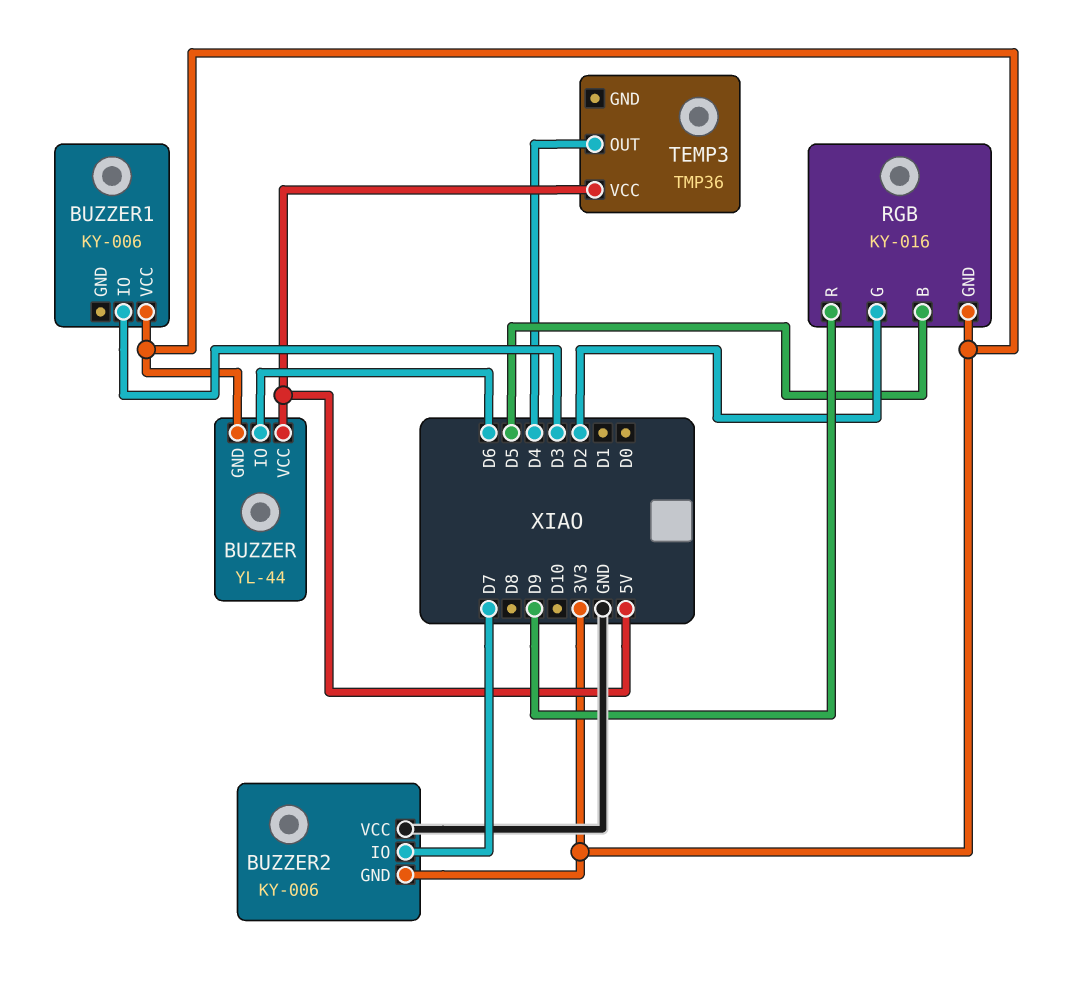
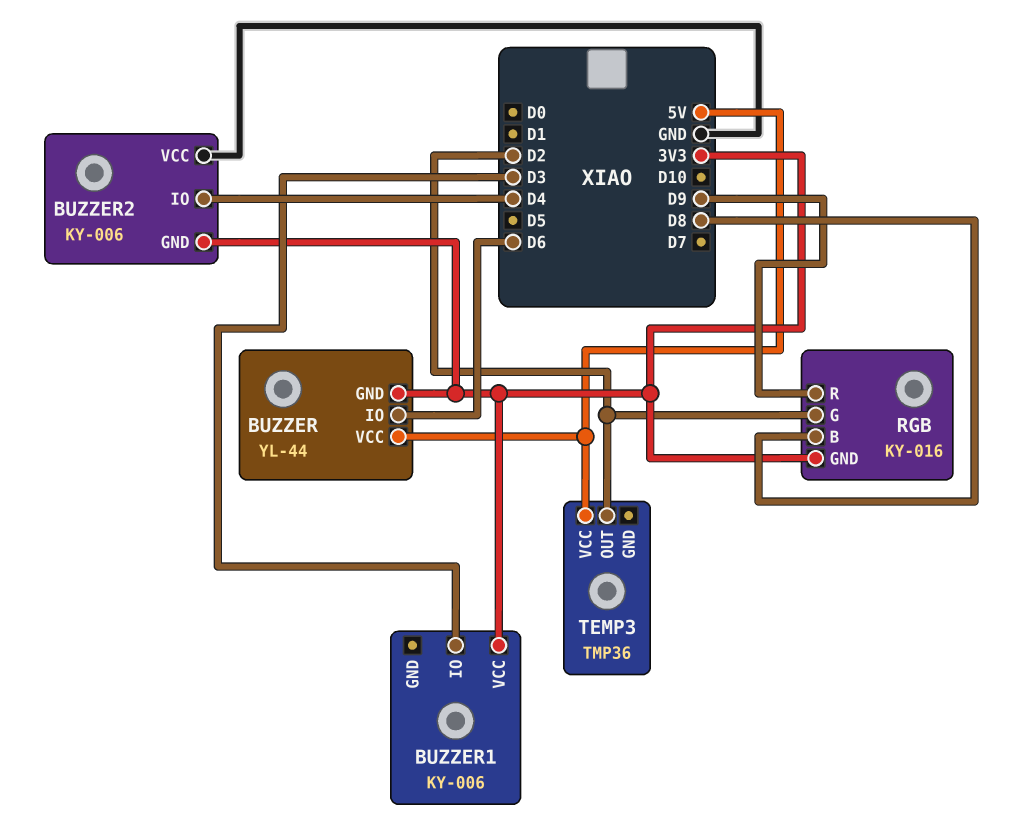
BUZZER2 pin IO: D7 -> D4
RGB pin B: D5 -> D8
TEMP3 pin OUT: D4 -> D2

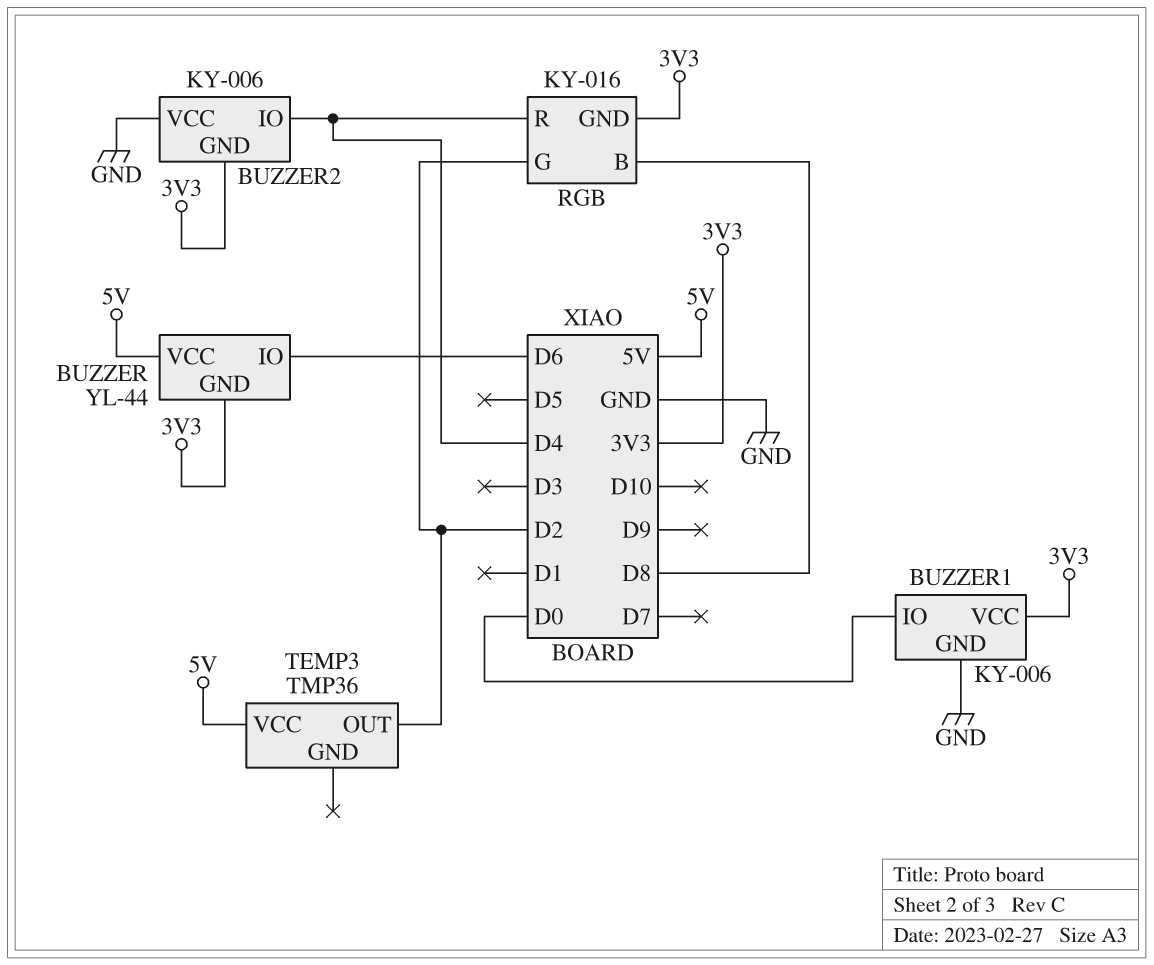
BUZZER1 pin GND: none -> GND
BUZZER1 pin IO: D3 -> D0
RGB pin R: D9 -> D4

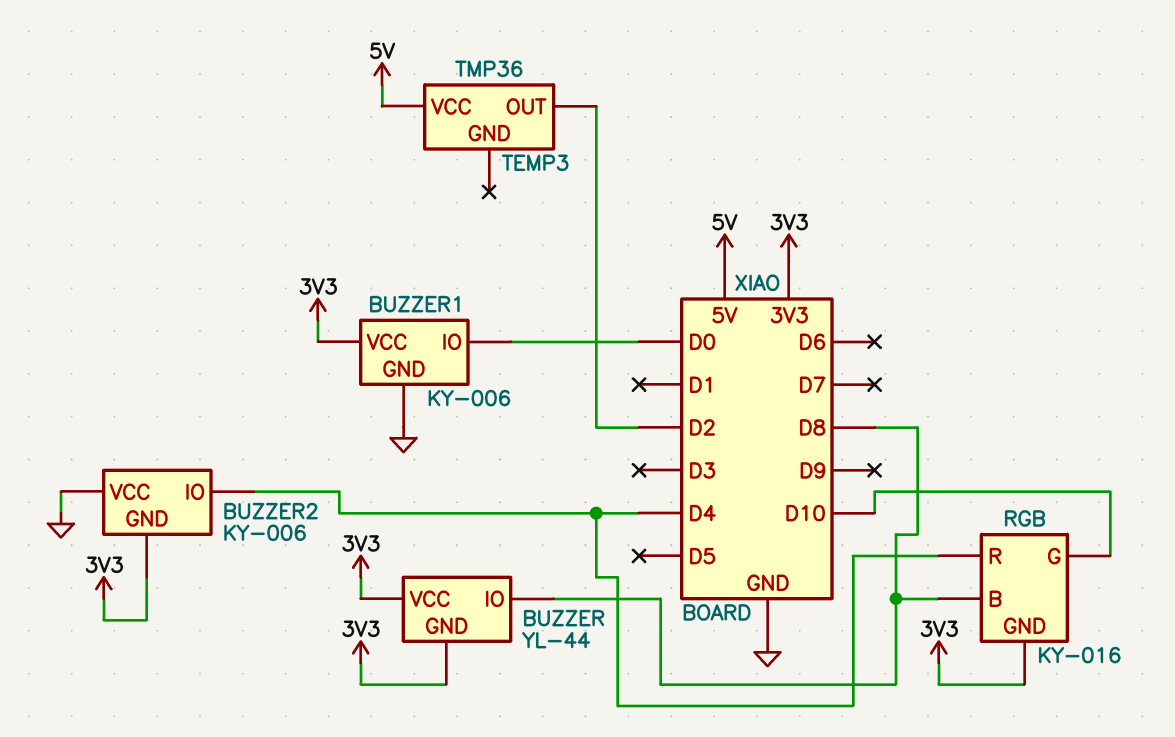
BUZZER pin IO: D6 -> D8
BUZZER pin VCC: 5V -> 3V3
RGB pin G: D2 -> D10

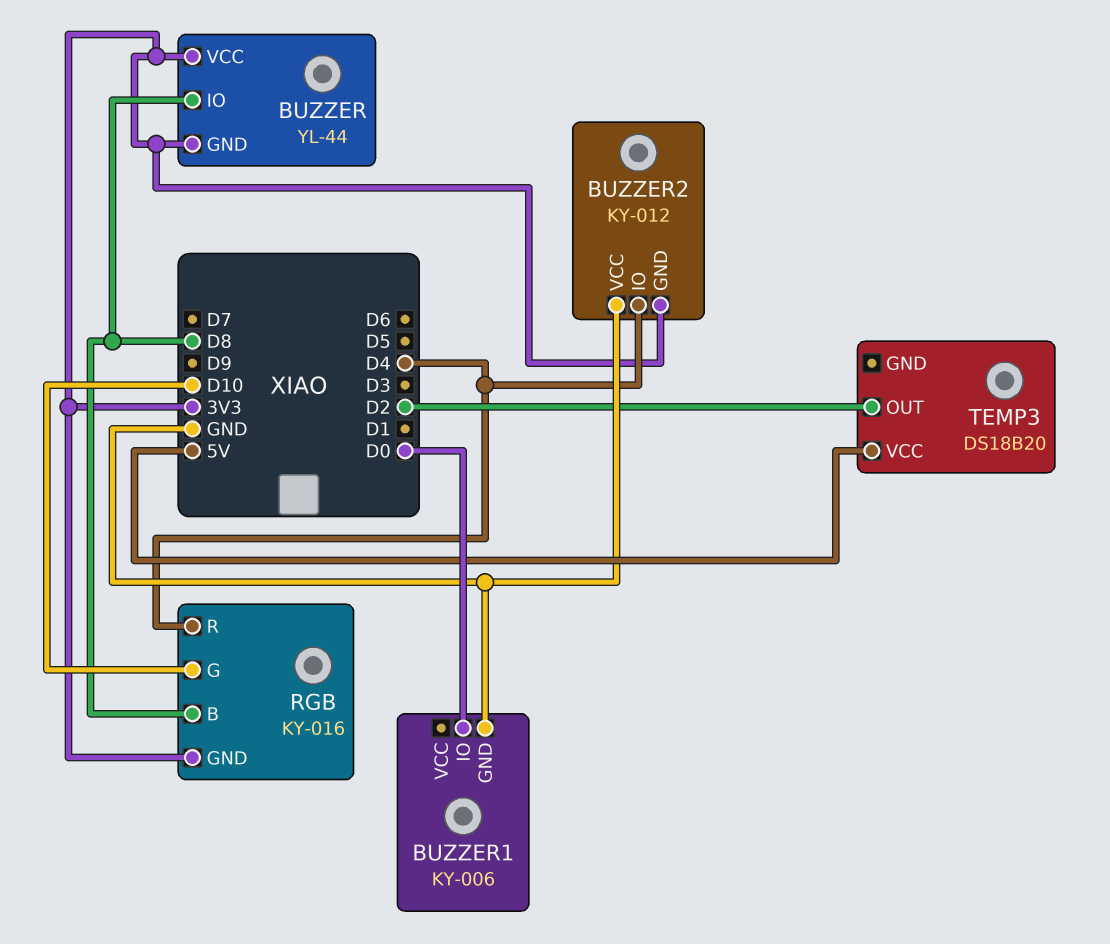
BUZZER1 pin VCC: 3V3 -> none
BUZZER2: KY-006 -> KY-012
TEMP3: TMP36 -> DS18B20

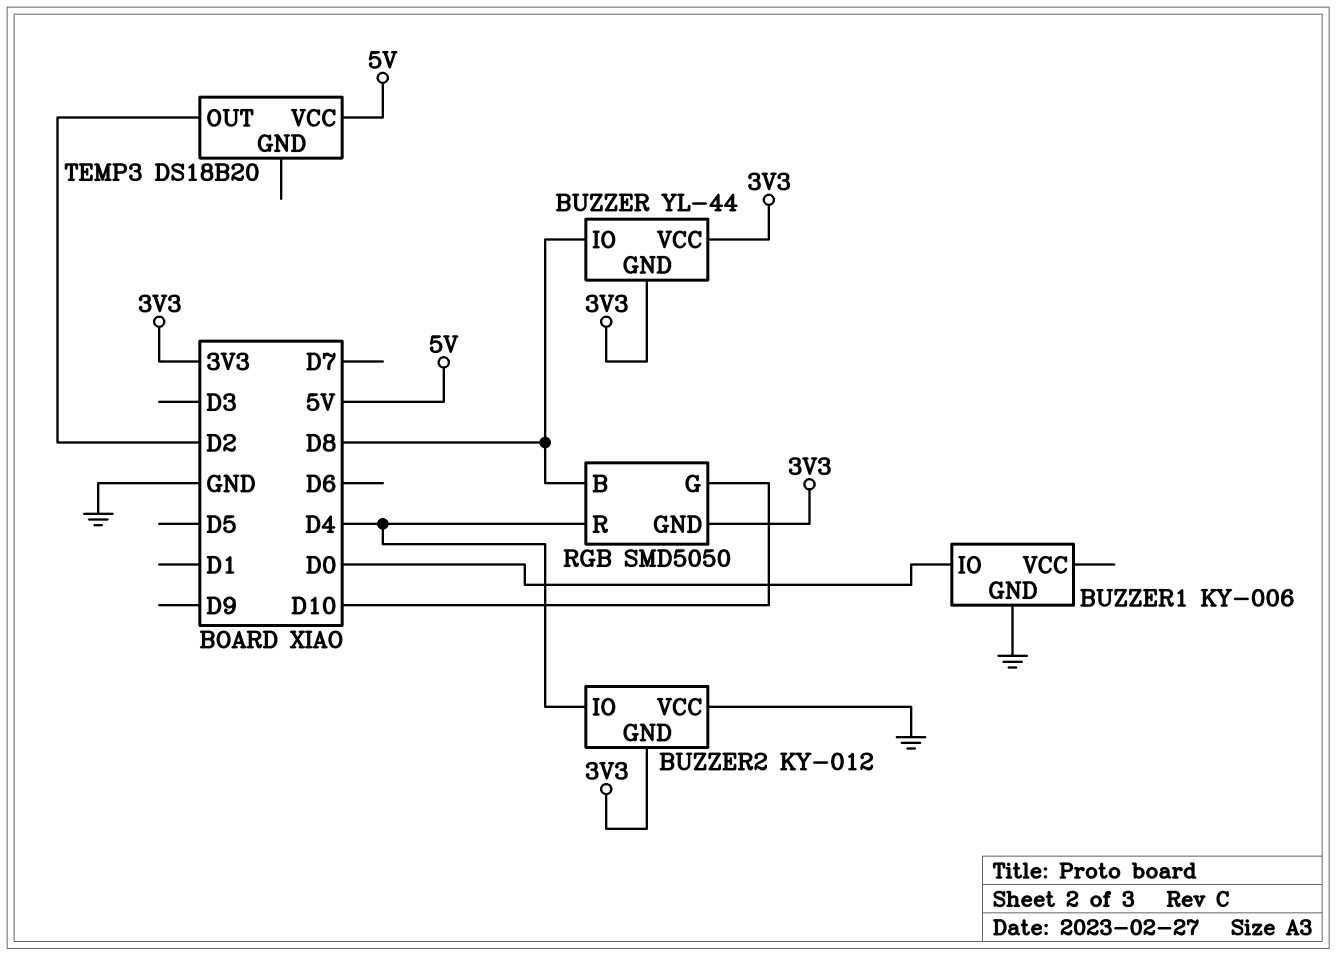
RGB: KY-016 -> SMD5050

